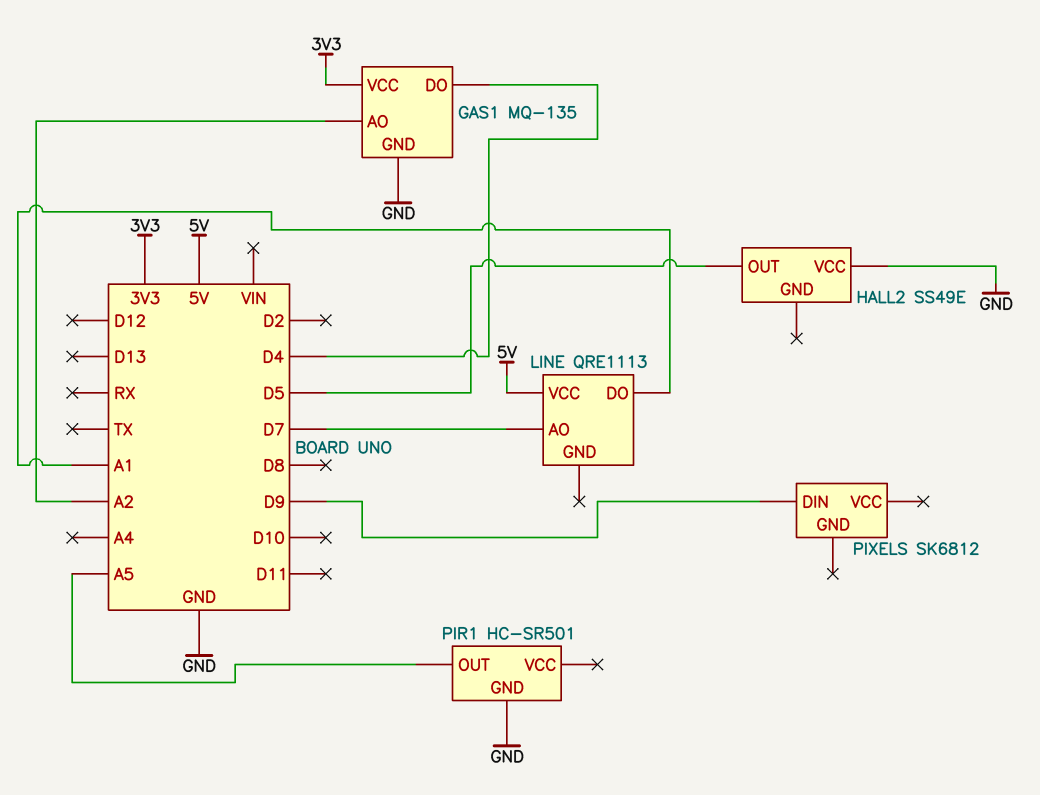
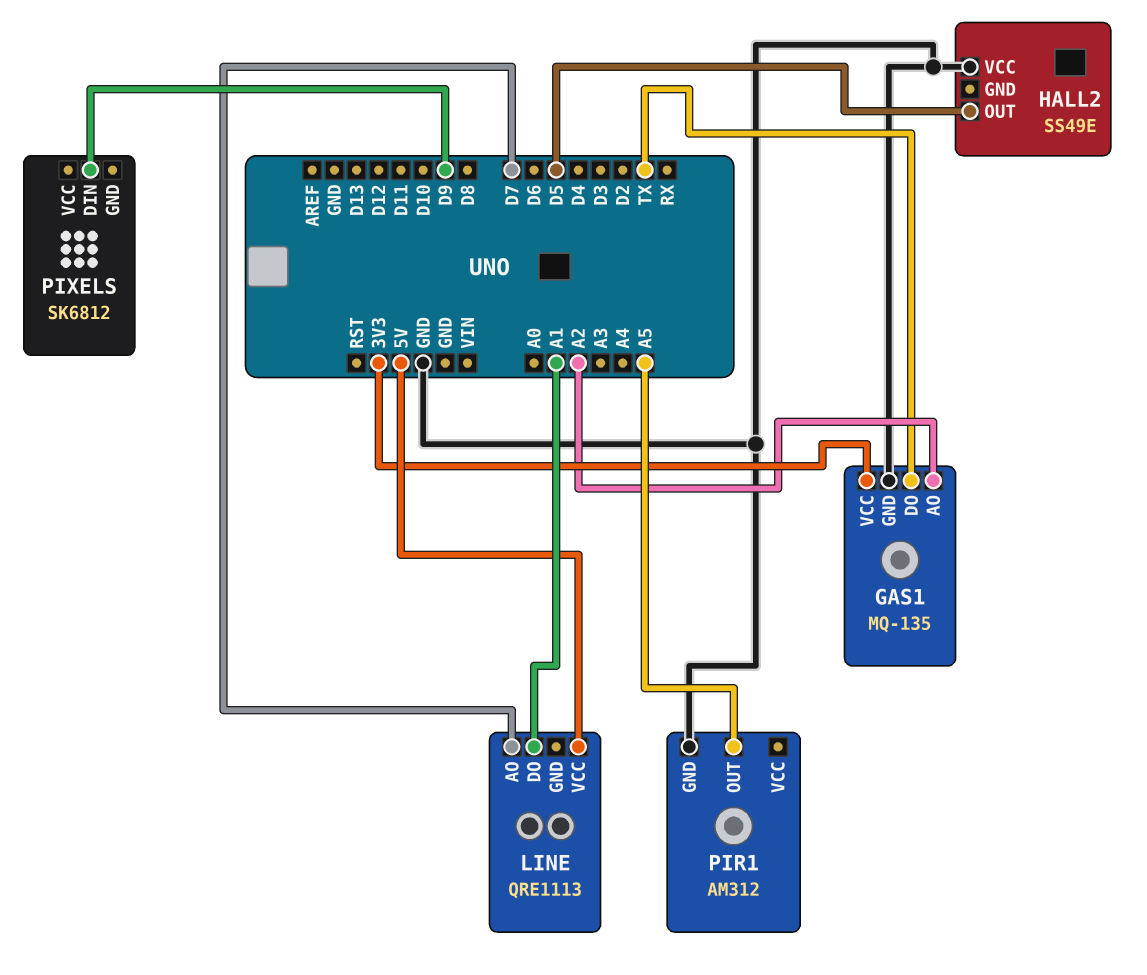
GAS1 pin DO: D4 -> TX
PIR1: HC-SR501 -> AM312

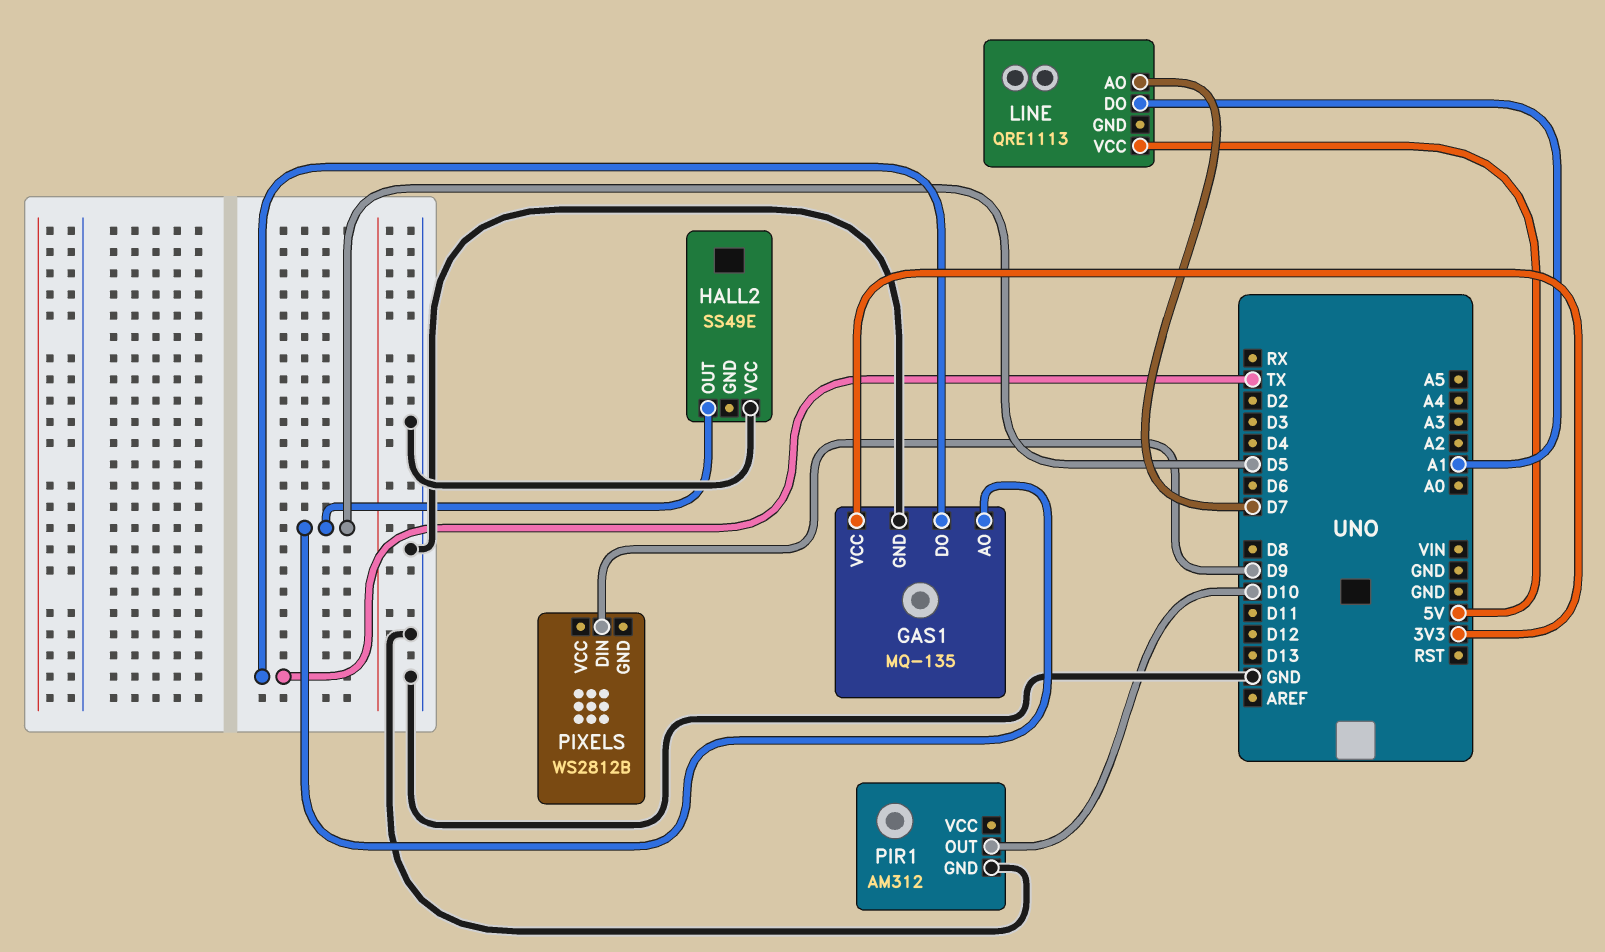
GAS1 pin AO: A2 -> D5
PIR1 pin OUT: A5 -> D10
PIXELS: SK6812 -> WS2812B

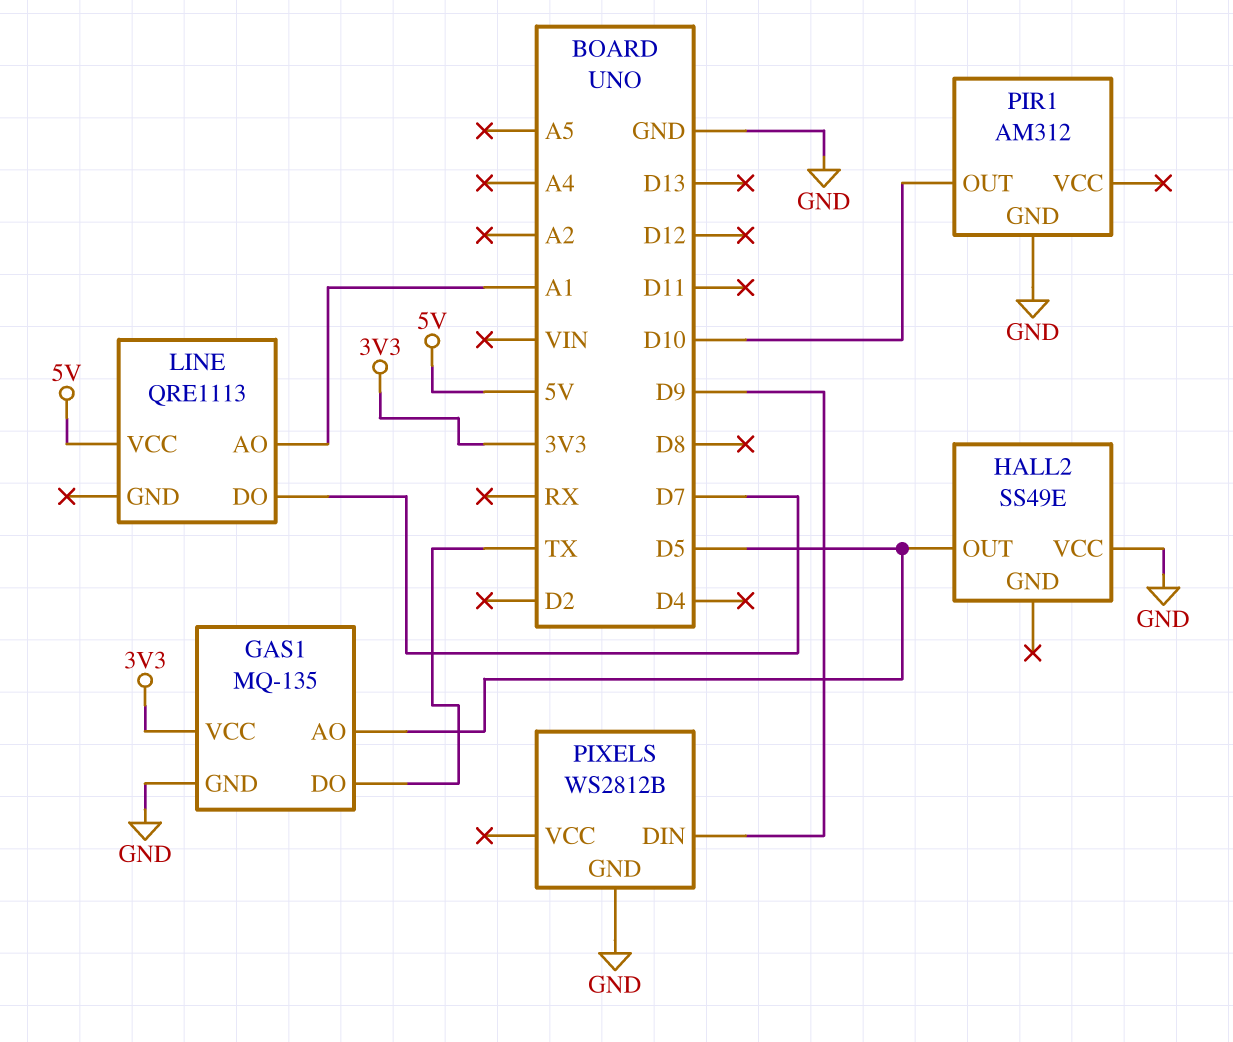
LINE pin AO: D7 -> A1
LINE pin DO: A1 -> D7
PIXELS pin GND: none -> GND

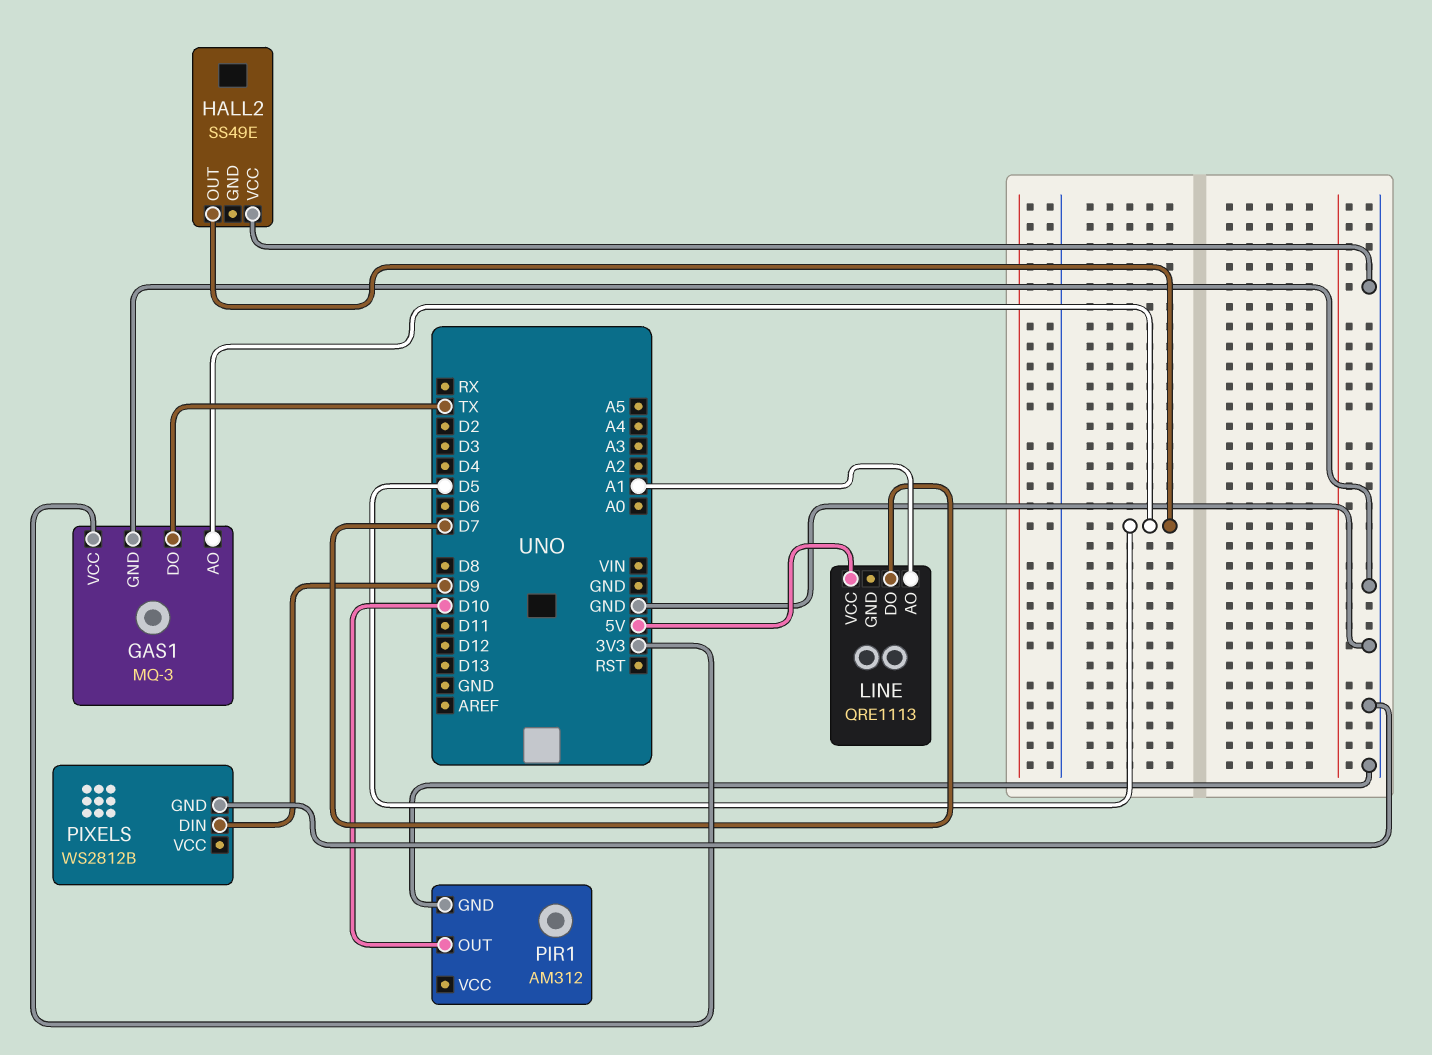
GAS1: MQ-135 -> MQ-3

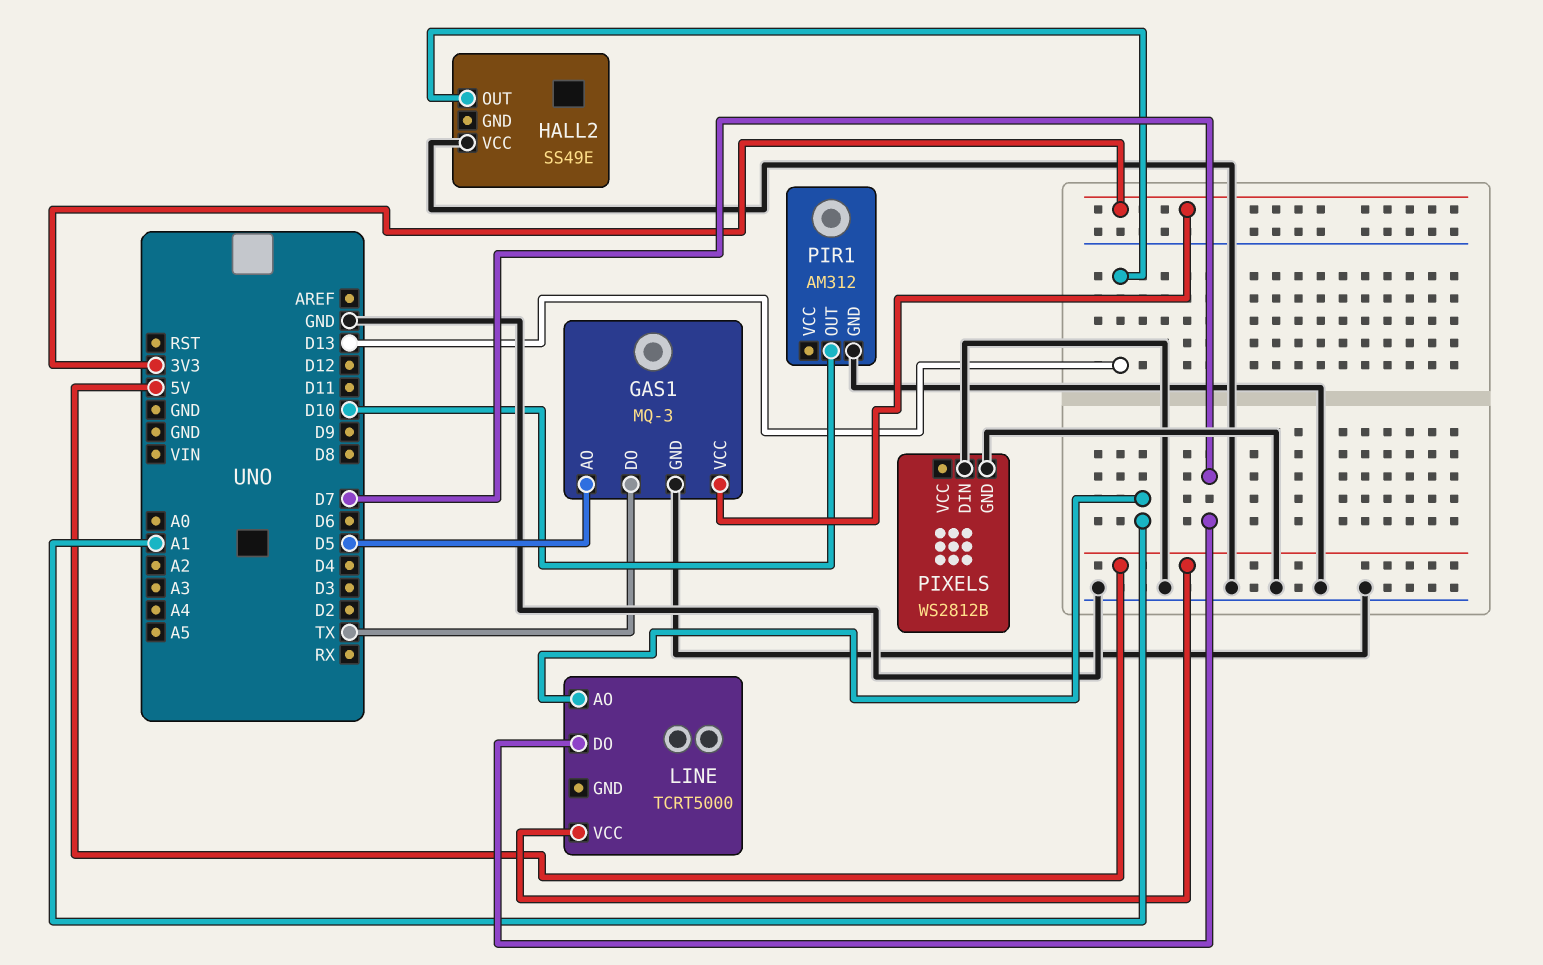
HALL2 pin OUT: D5 -> D13
LINE: QRE1113 -> TCRT5000
PIXELS pin DIN: D9 -> GND

